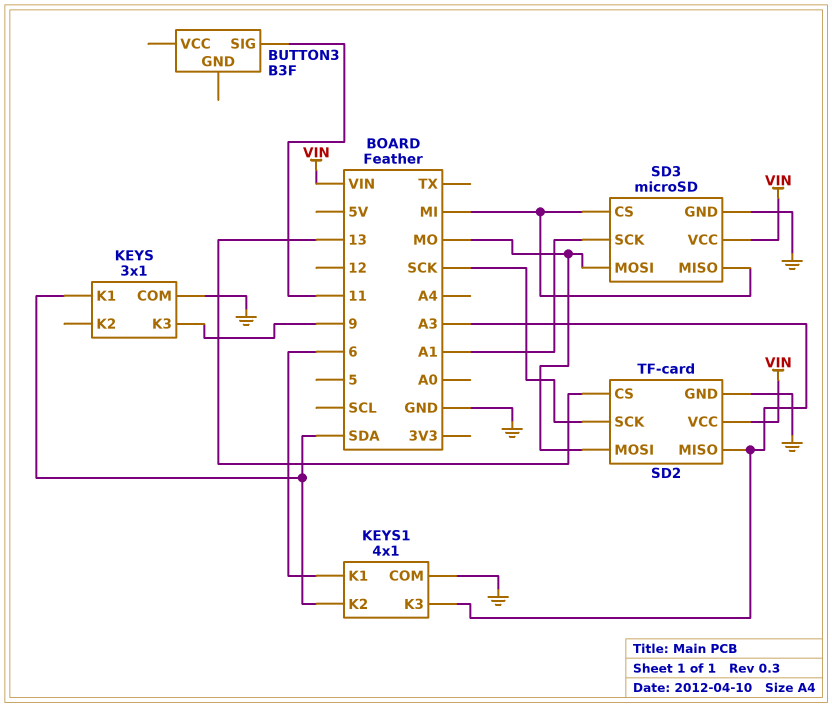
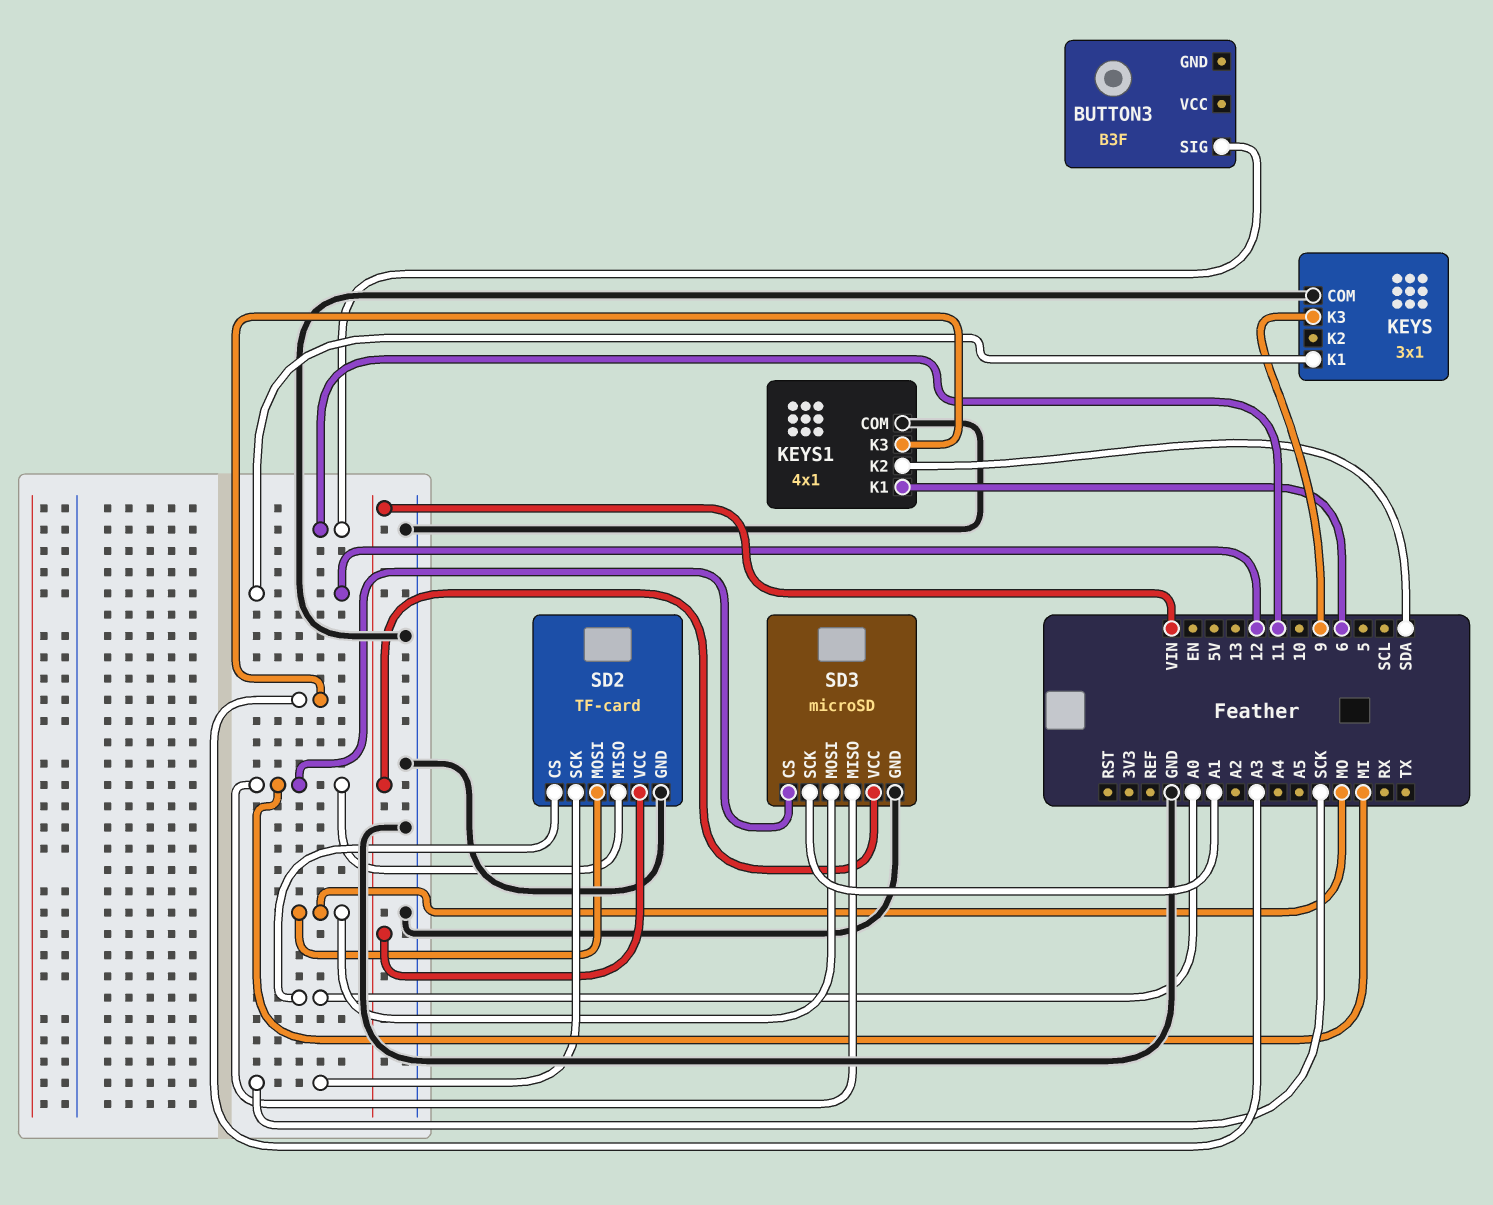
KEYS pin K1: SDA -> 12
SD2 pin CS: 13 -> A0
SD2 pin MISO: A3 -> MI

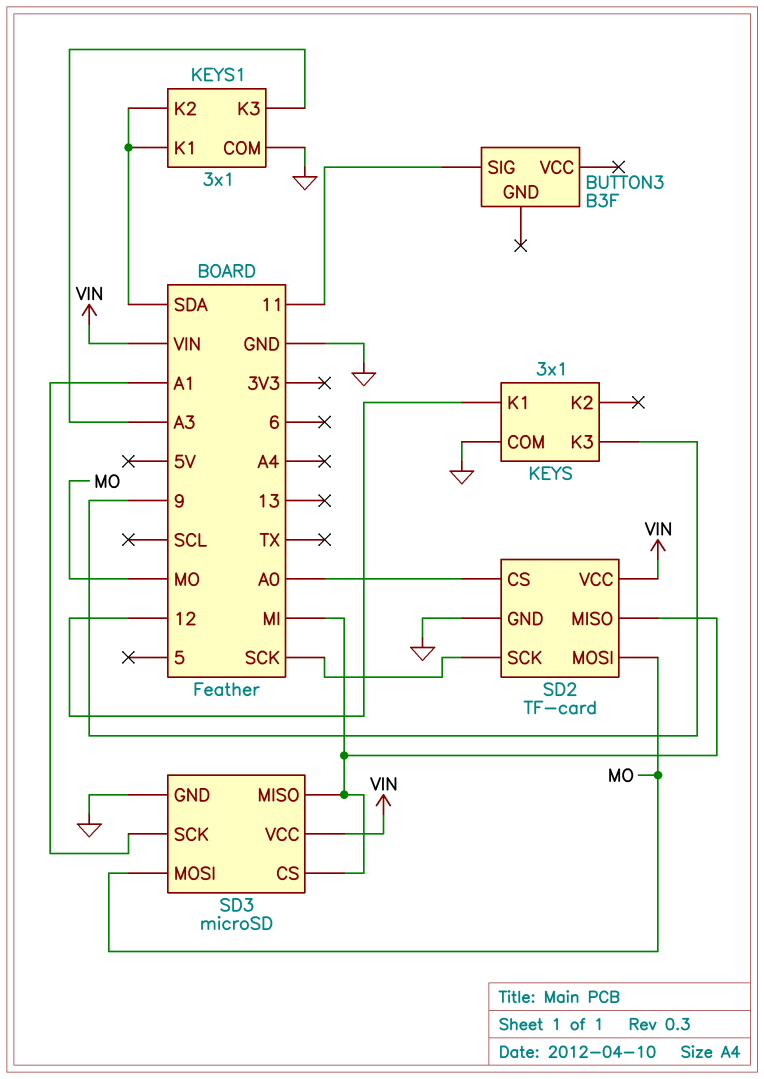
KEYS1: 4x1 -> 3x1
KEYS1 pin K1: 6 -> SDA

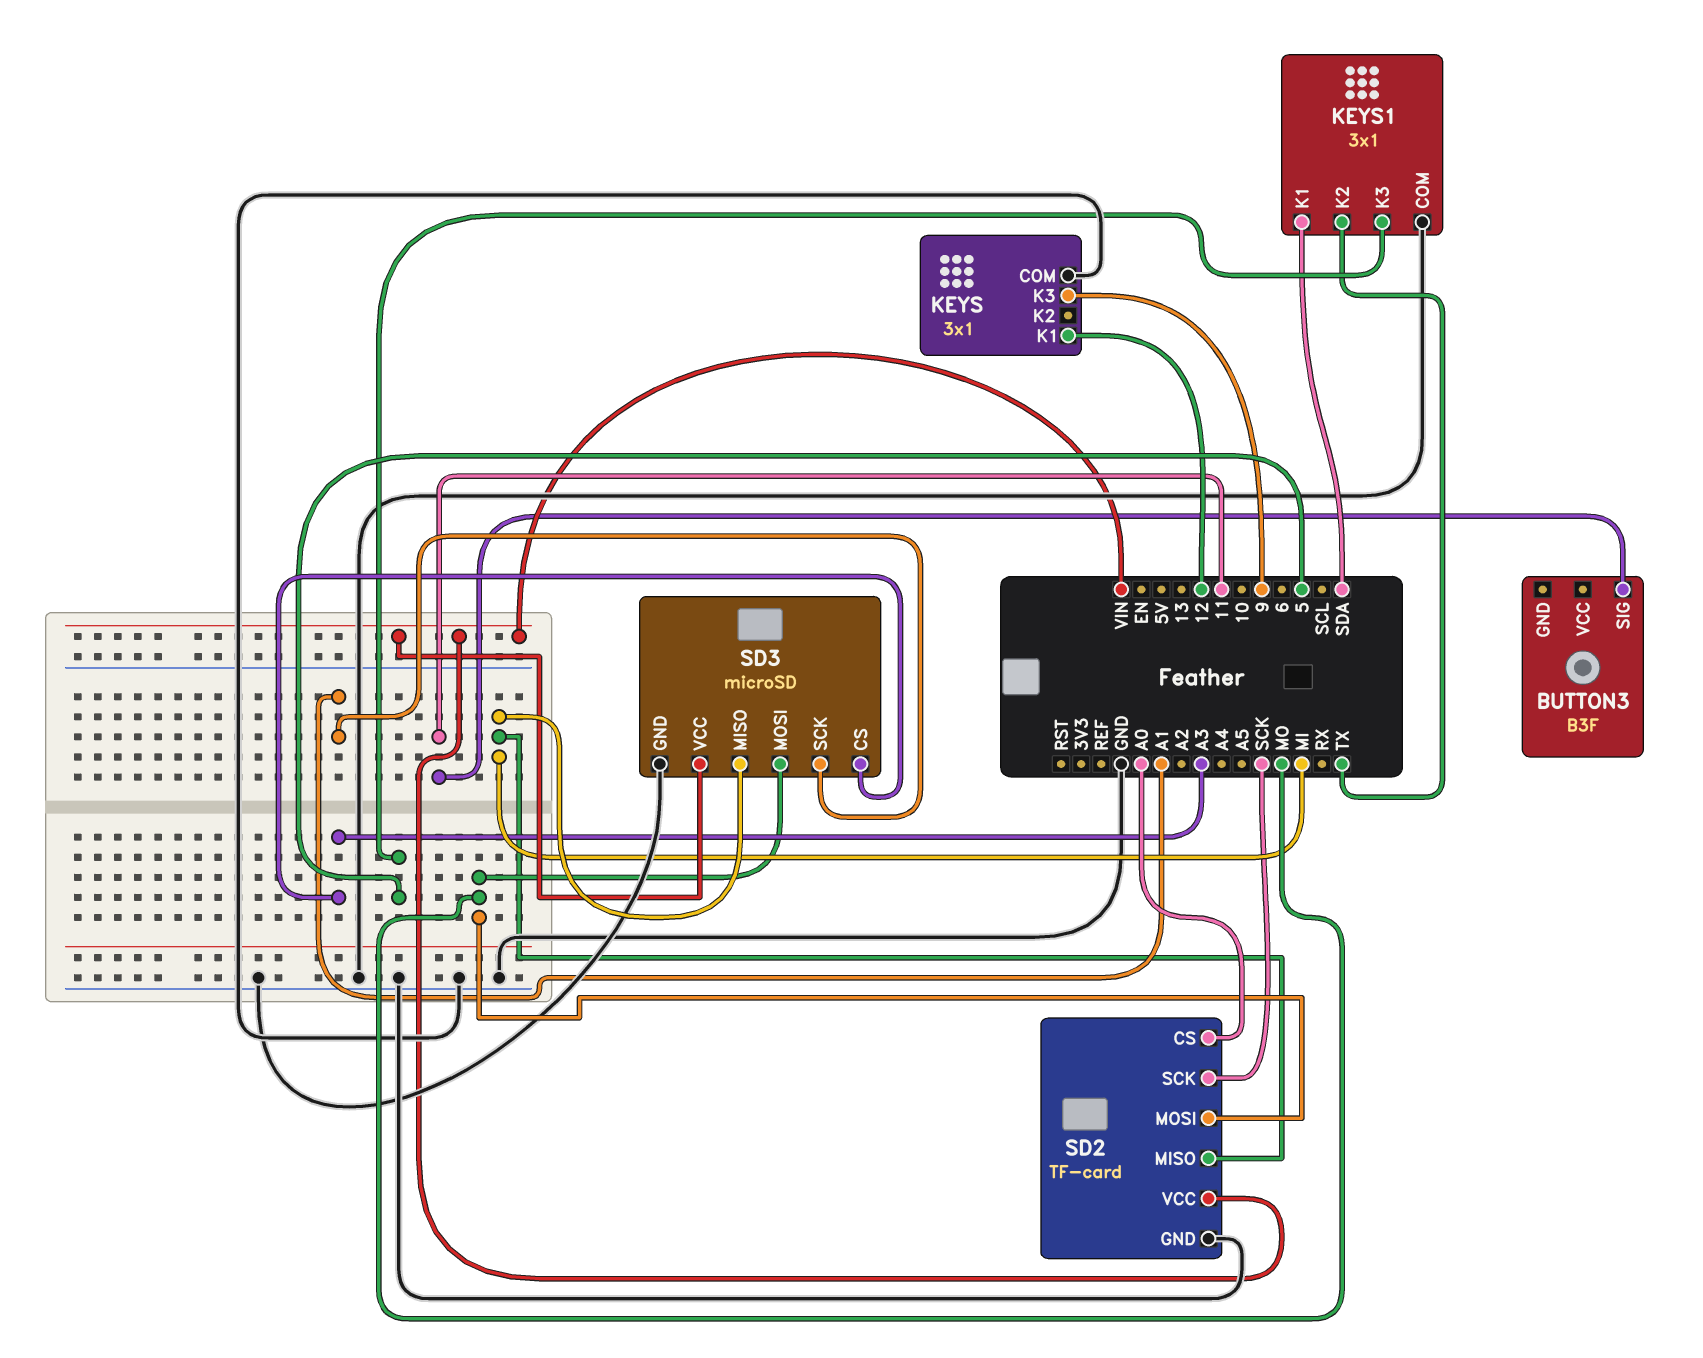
KEYS1 pin K2: SDA -> TX
KEYS1 pin K3: A3 -> 5
SD3 pin CS: MI -> A3

